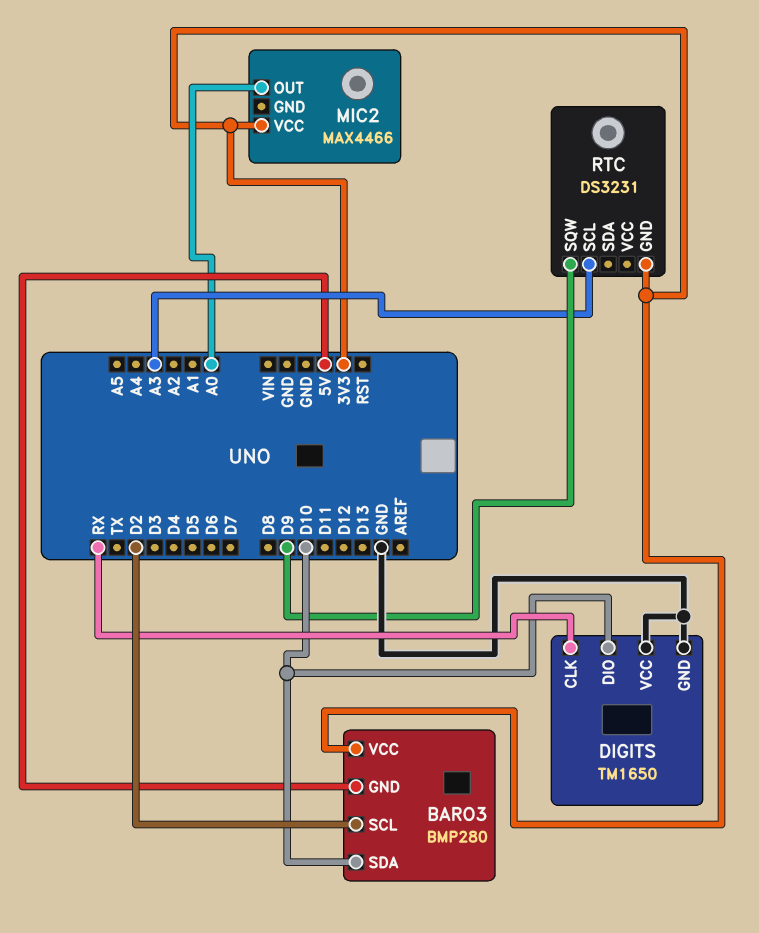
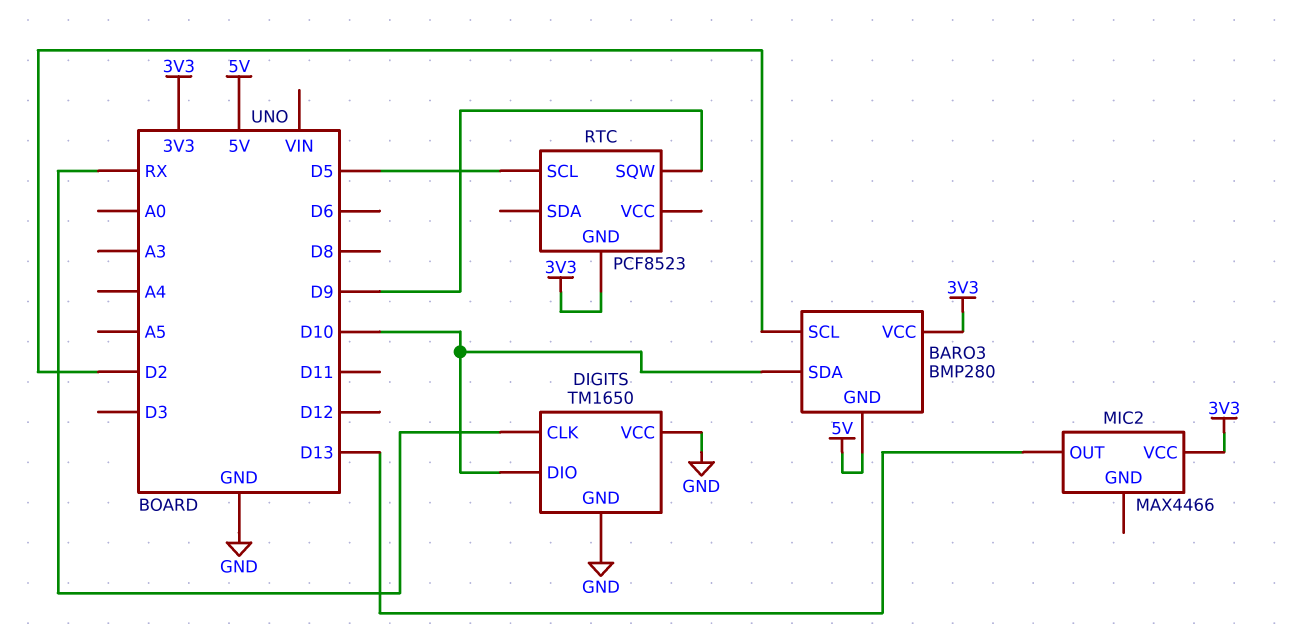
MIC2 pin OUT: A0 -> D13
RTC: DS3231 -> PCF8523
RTC pin SCL: A3 -> D5

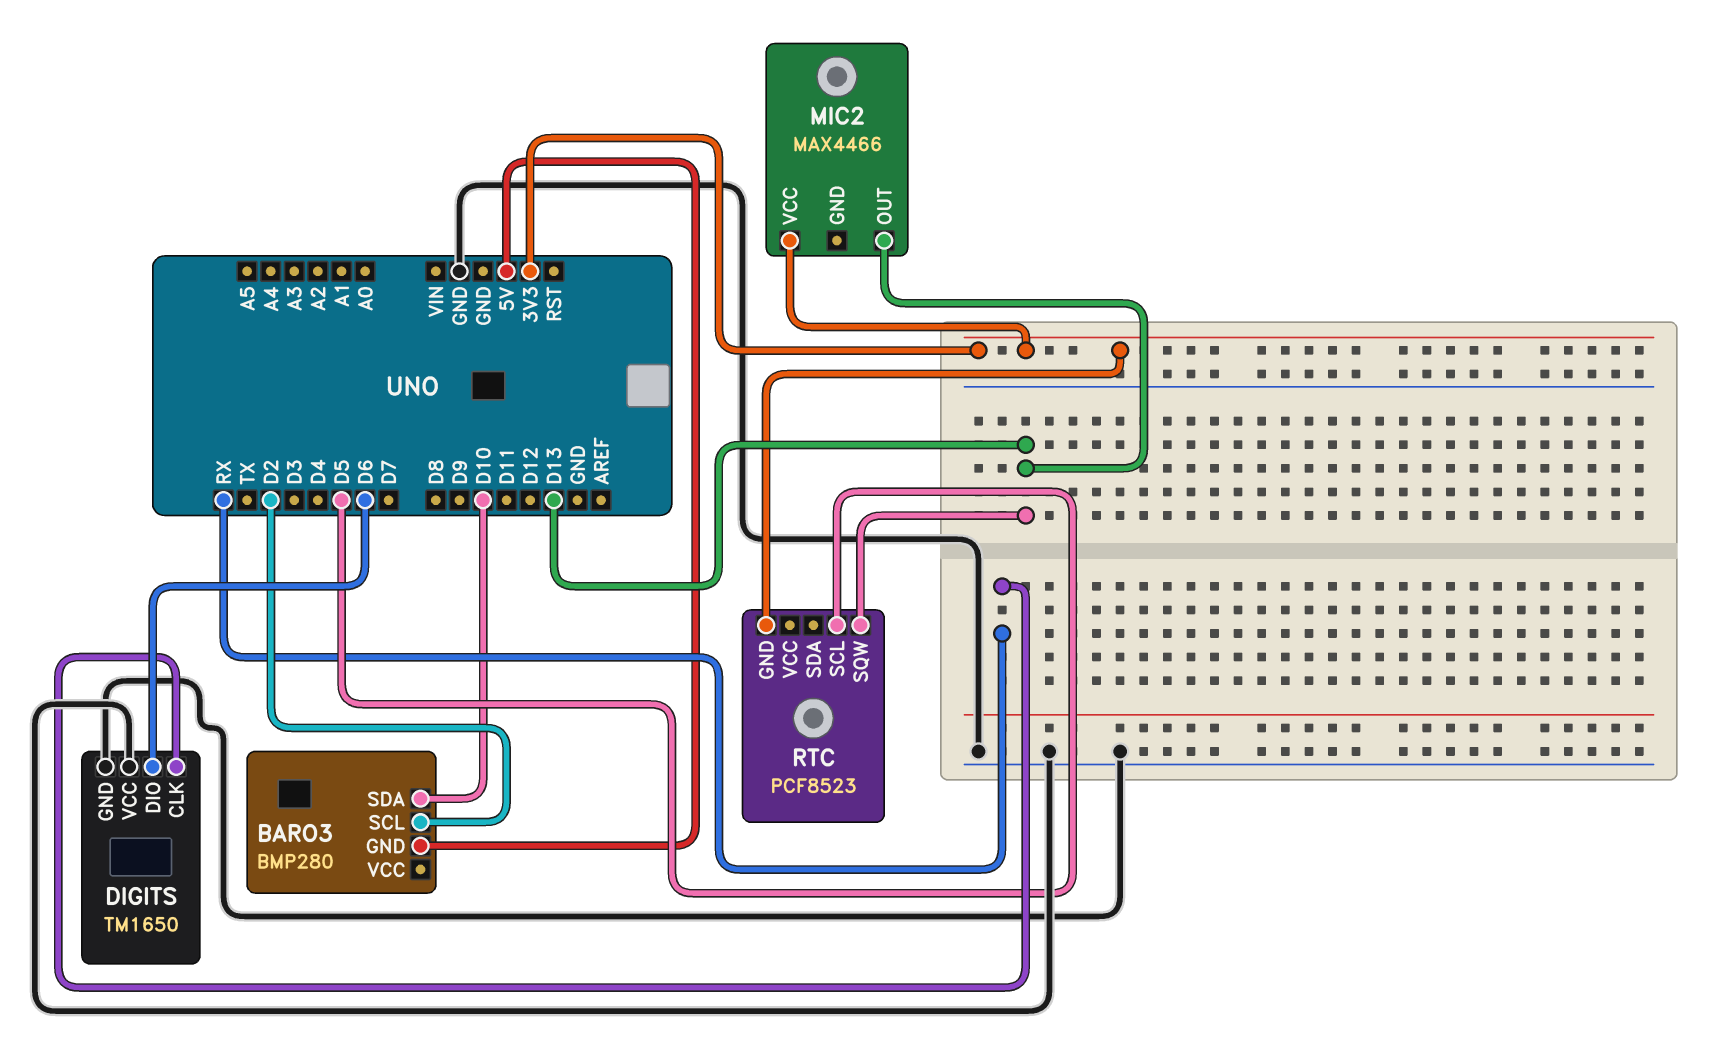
BARO3 pin VCC: 3V3 -> none
DIGITS pin DIO: D10 -> D6
RTC pin SQW: D9 -> D13

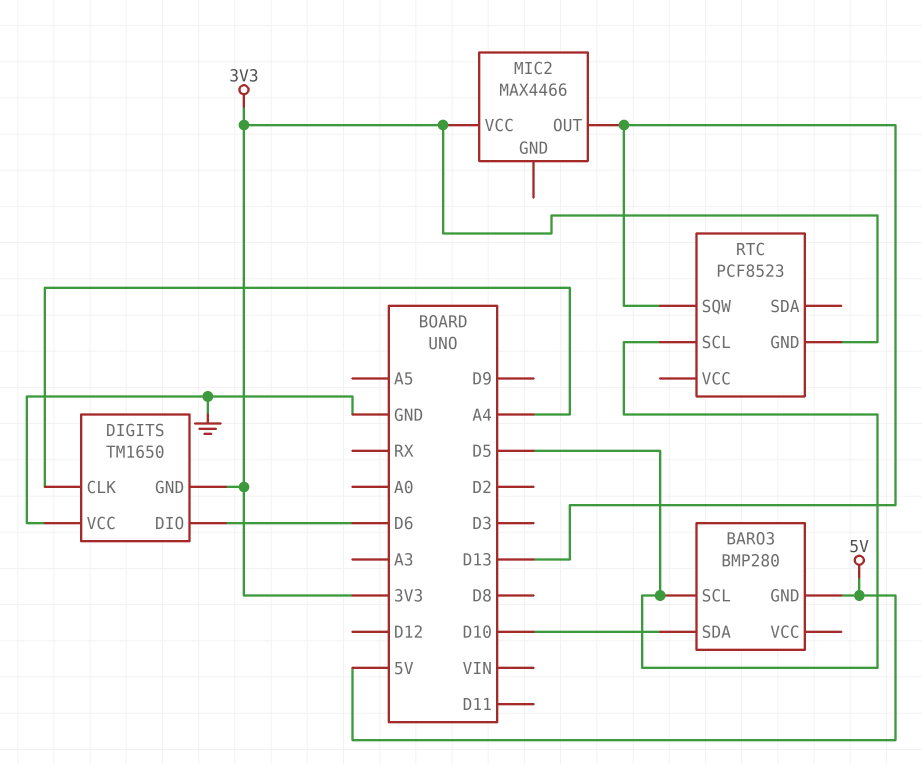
BARO3 pin SCL: D2 -> D5
DIGITS pin CLK: RX -> A4
DIGITS pin GND: GND -> 3V3

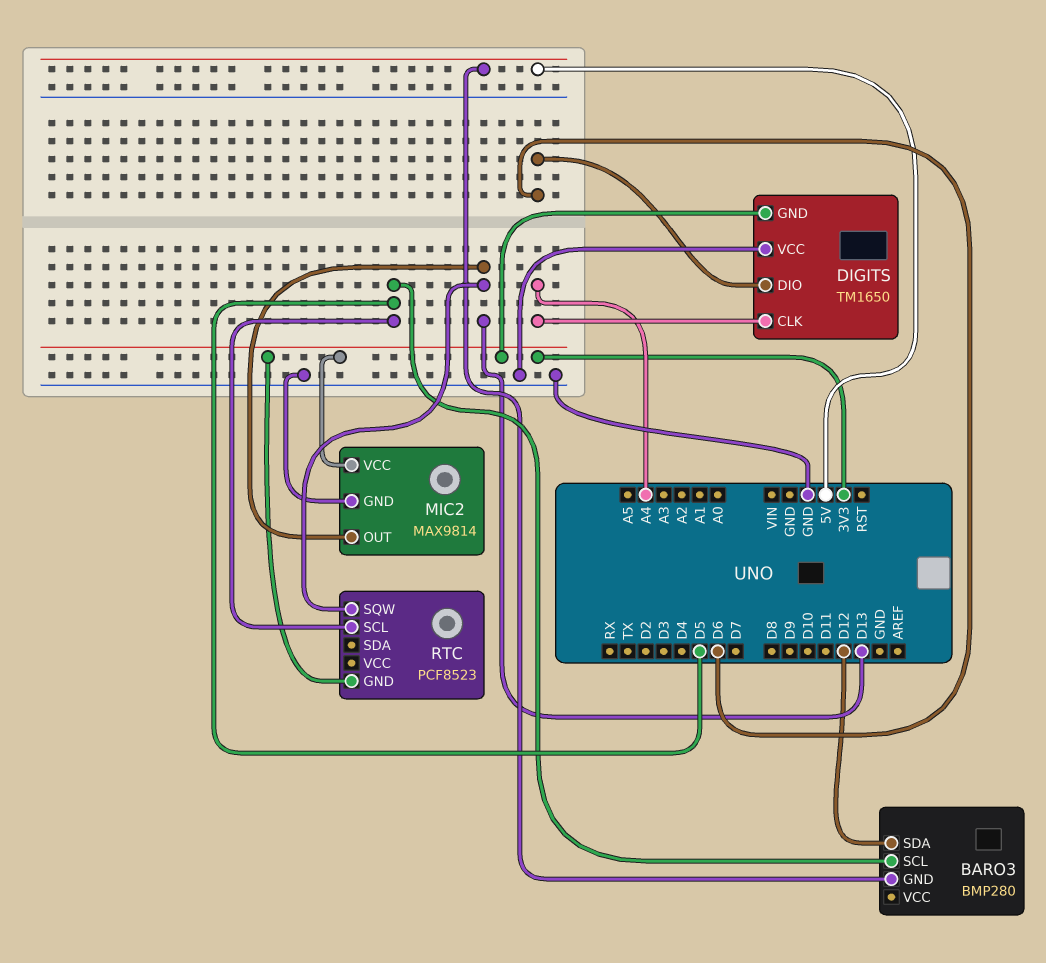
BARO3 pin SDA: D10 -> D12
MIC2: MAX4466 -> MAX9814
MIC2 pin GND: none -> GND

